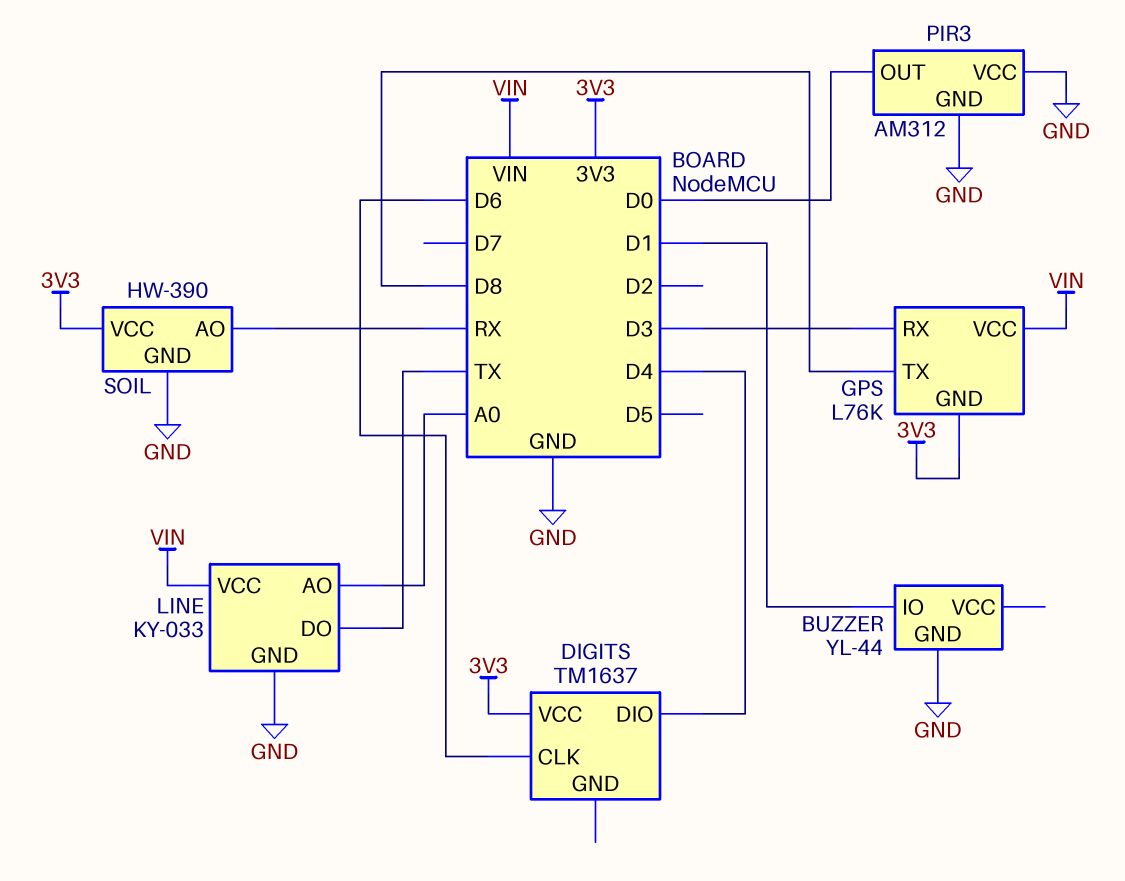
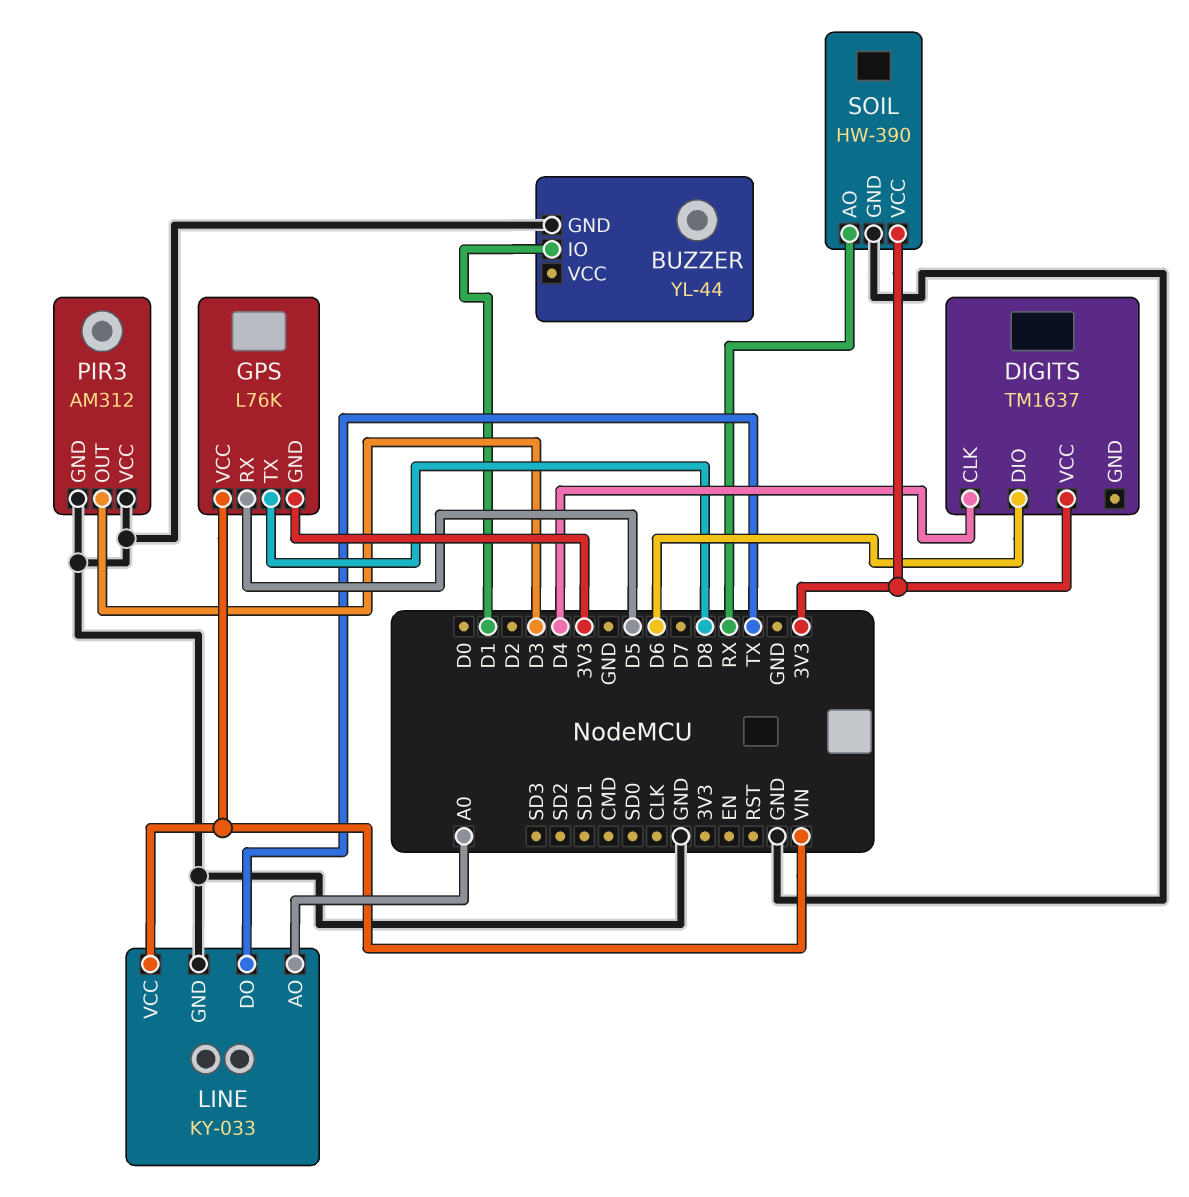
DIGITS pin CLK: D6 -> D4
DIGITS pin DIO: D4 -> D6
GPS pin RX: D3 -> D5
PIR3 pin OUT: D0 -> D3

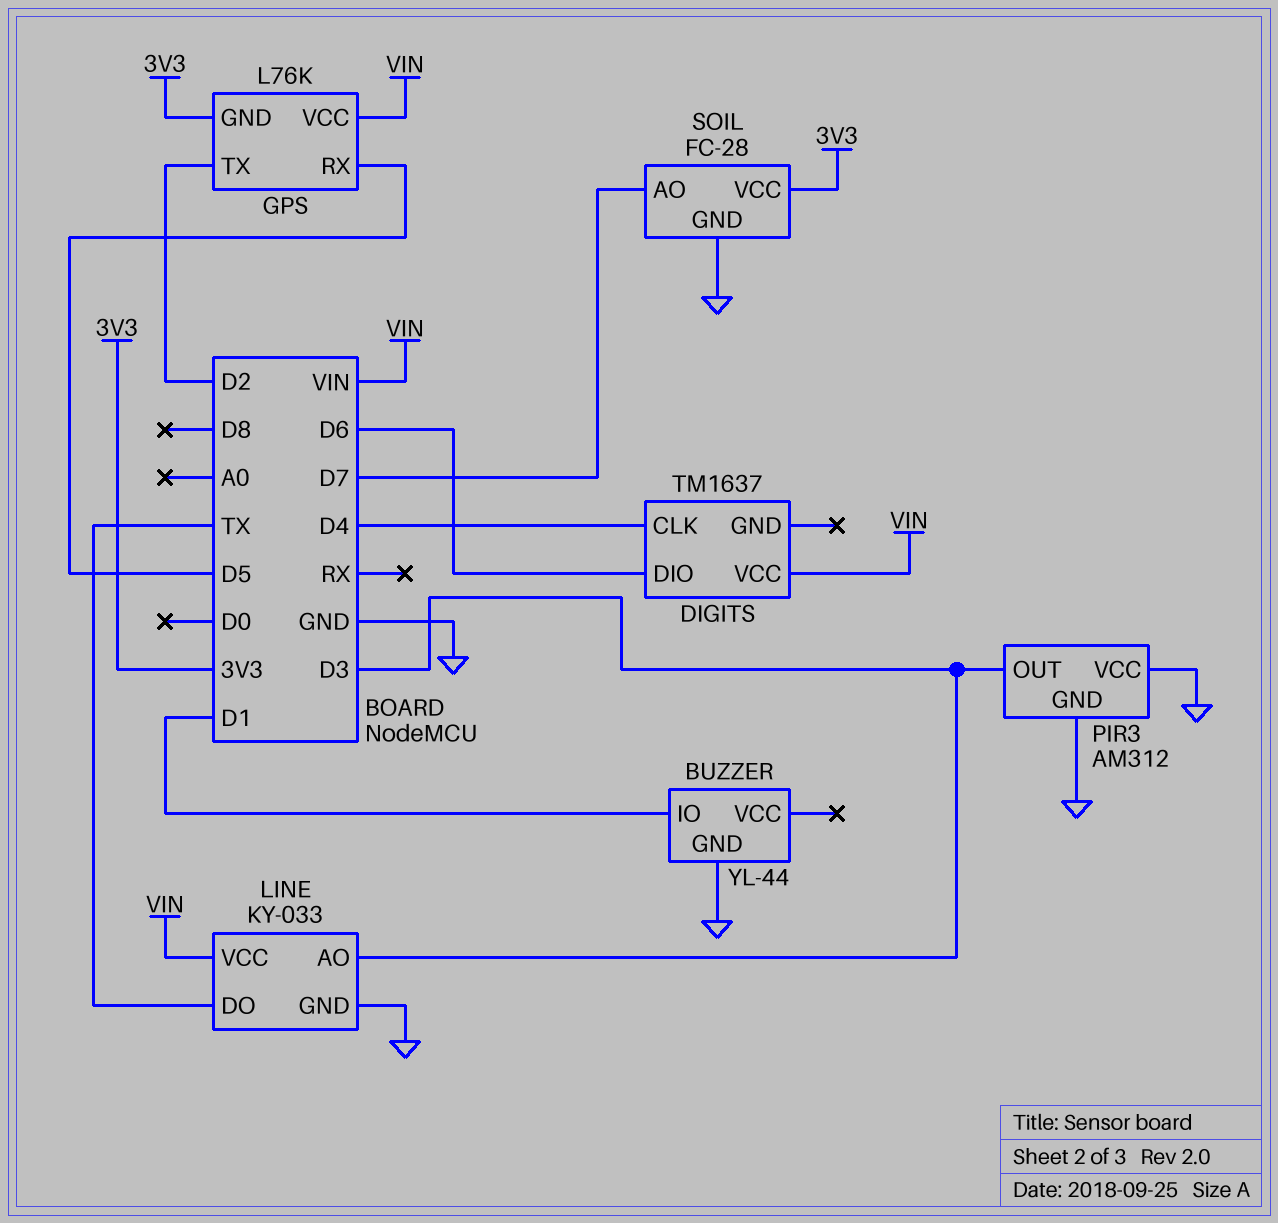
DIGITS pin VCC: 3V3 -> VIN
GPS pin TX: D8 -> D2
LINE pin AO: A0 -> D3
SOIL: HW-390 -> FC-28
SOIL pin AO: RX -> D7

